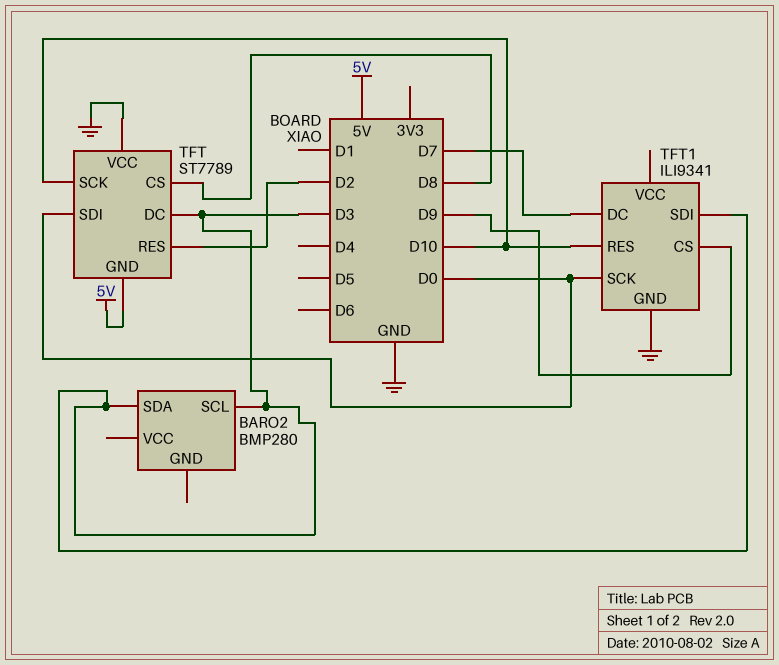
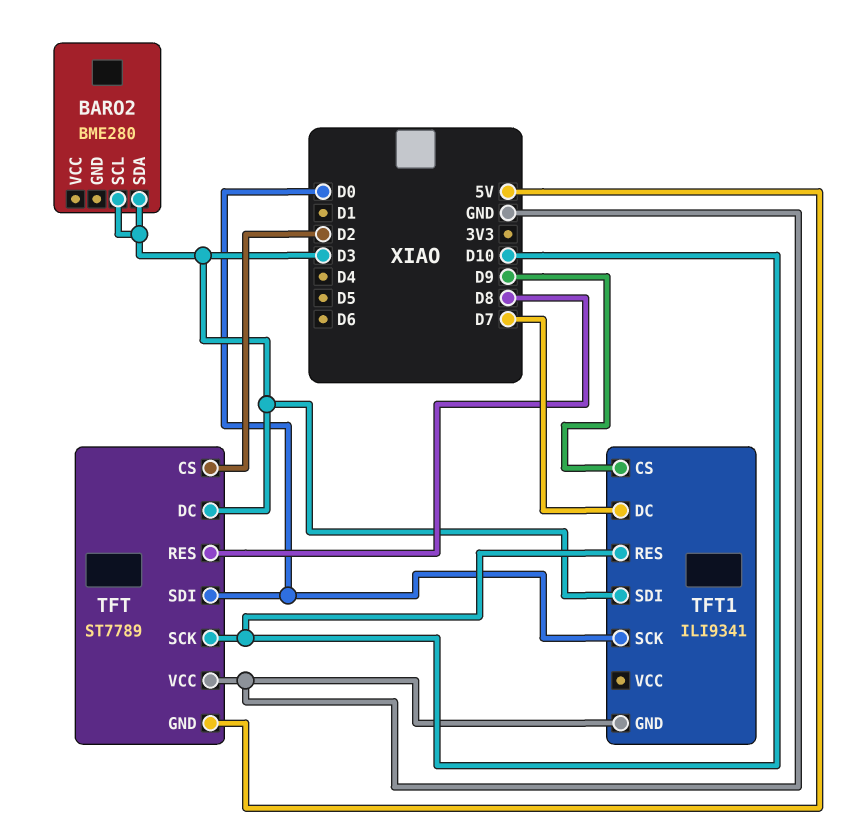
BARO2: BMP280 -> BME280
TFT pin CS: D8 -> D2
TFT pin RES: D2 -> D8

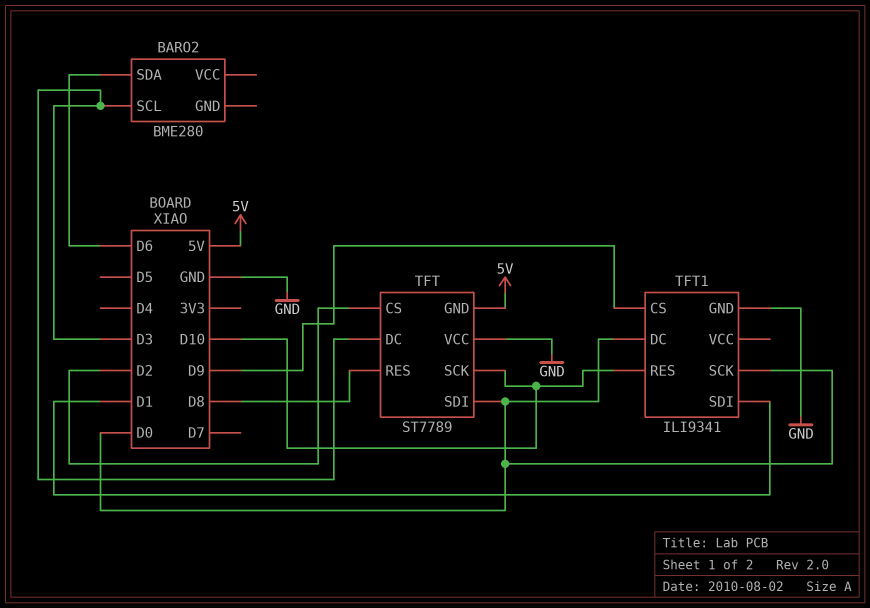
BARO2 pin SDA: D3 -> D6
TFT1 pin DC: D7 -> D0
TFT1 pin SDI: D3 -> D1

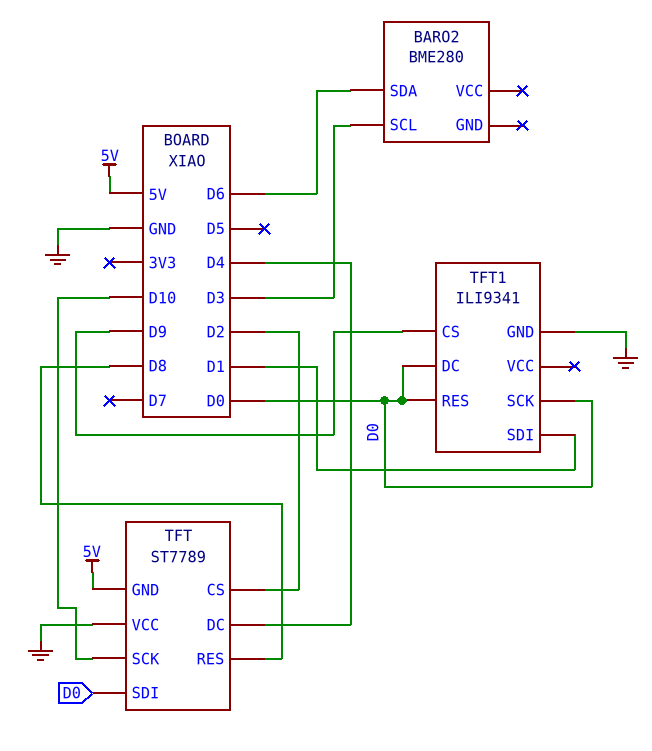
TFT pin DC: D3 -> D4
TFT1 pin RES: D10 -> D0

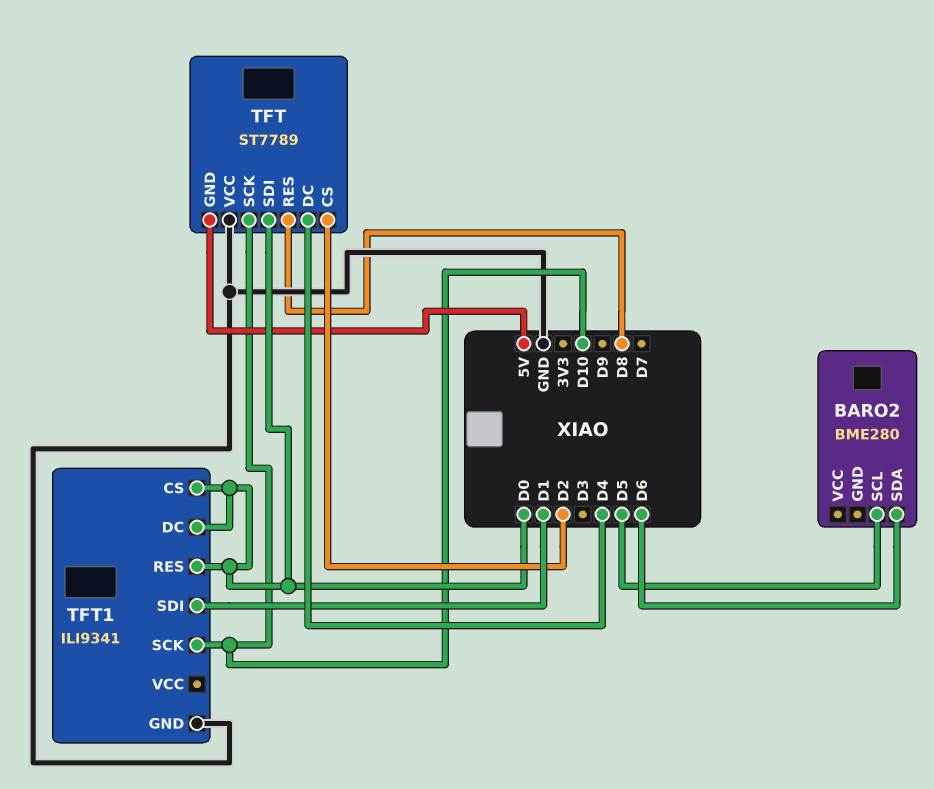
BARO2 pin SCL: D3 -> D5
TFT1 pin CS: D9 -> D0
TFT1 pin SCK: D0 -> D10

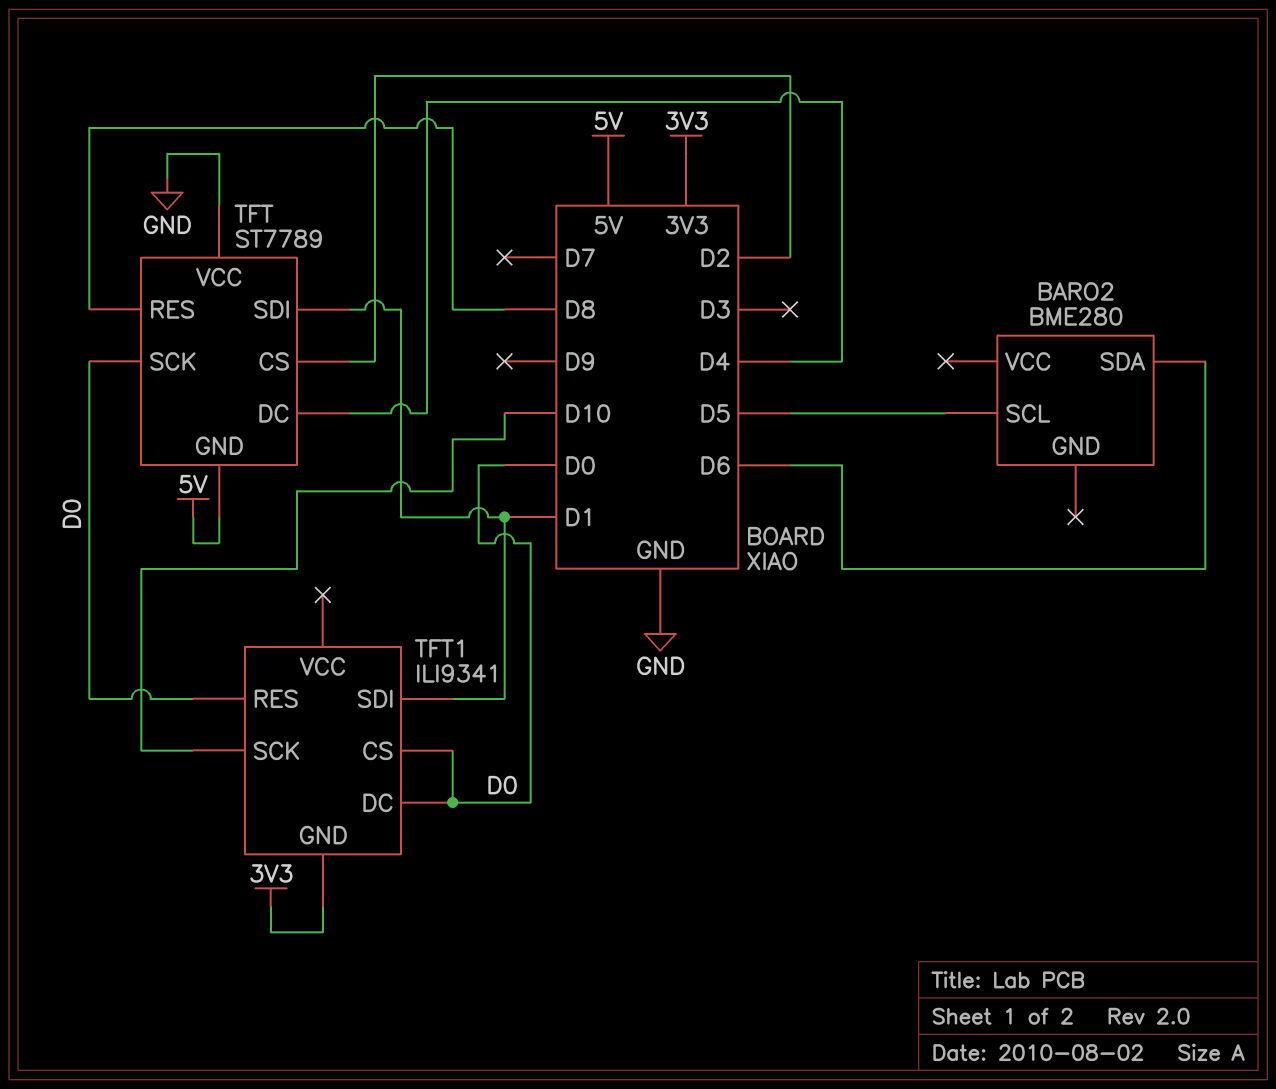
TFT pin SCK: D10 -> D0
TFT pin SDI: D0 -> D1
TFT1 pin GND: GND -> 3V3

